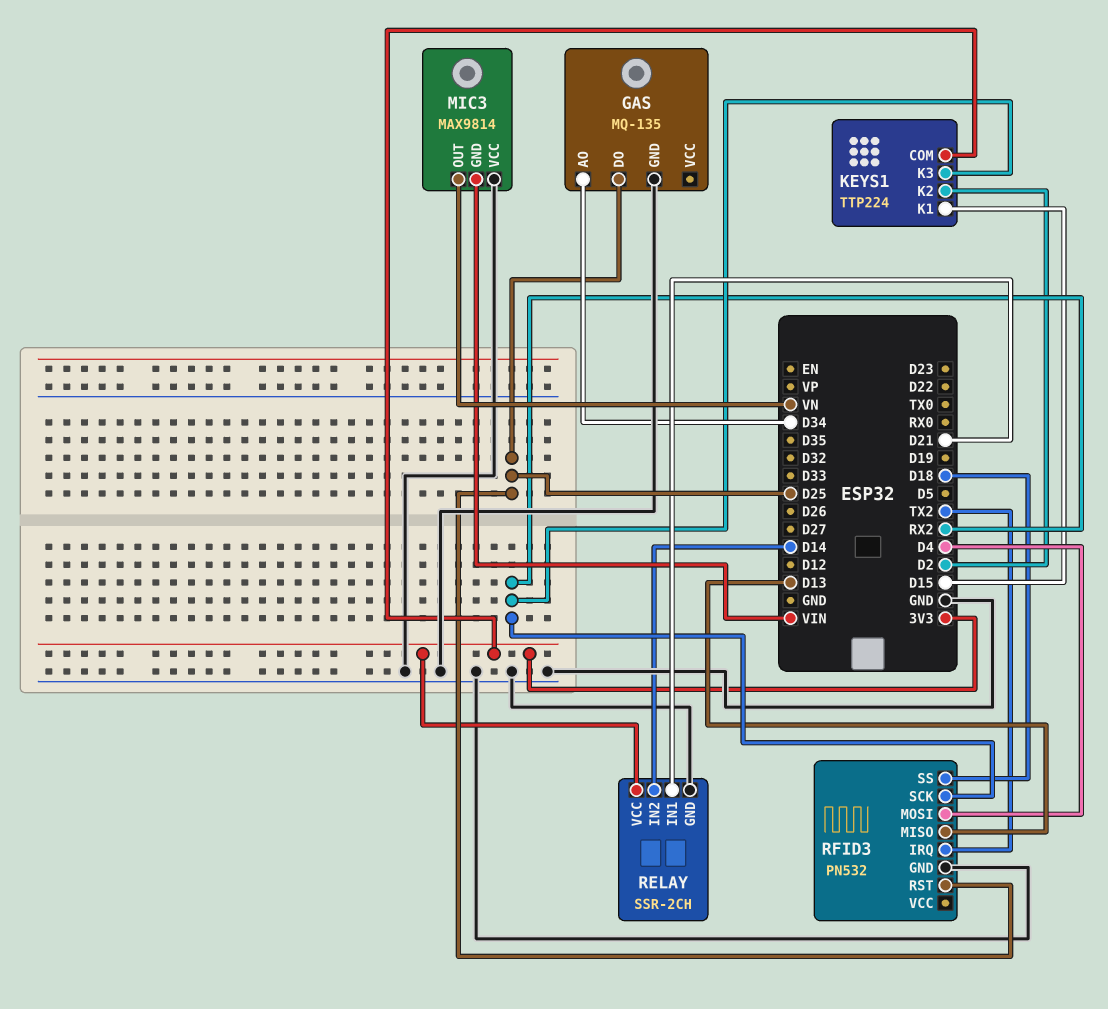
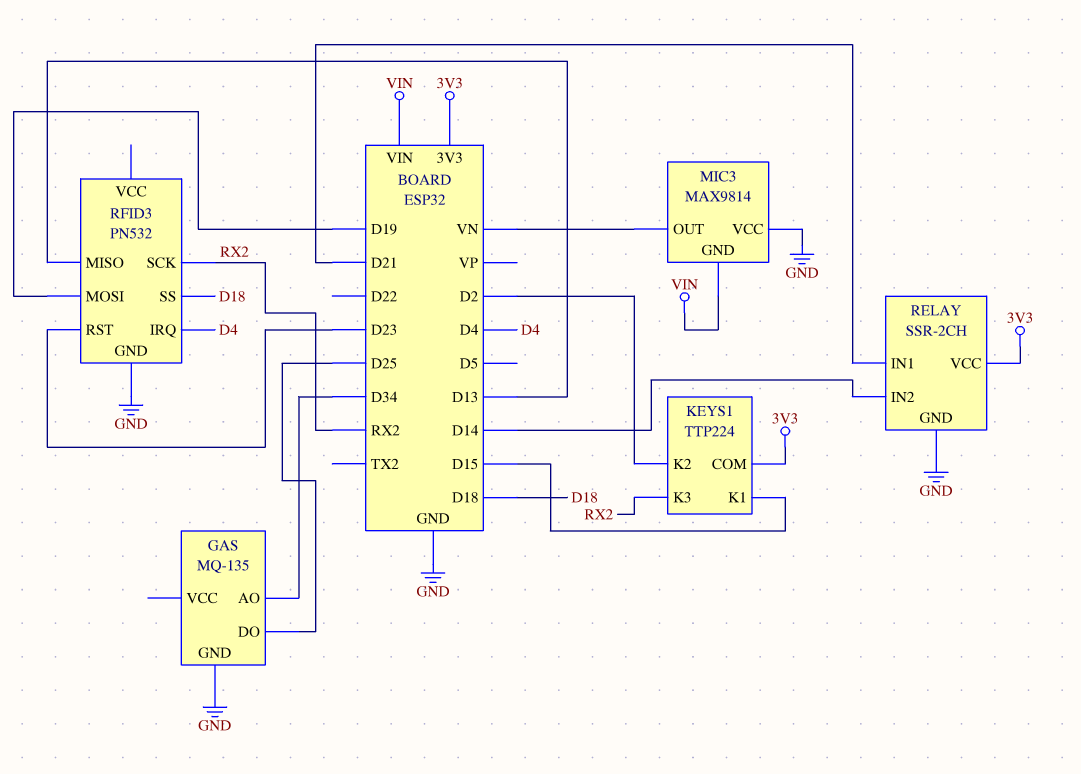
RFID3 pin IRQ: TX2 -> D4
RFID3 pin MOSI: D4 -> D19
RFID3 pin RST: D25 -> D23

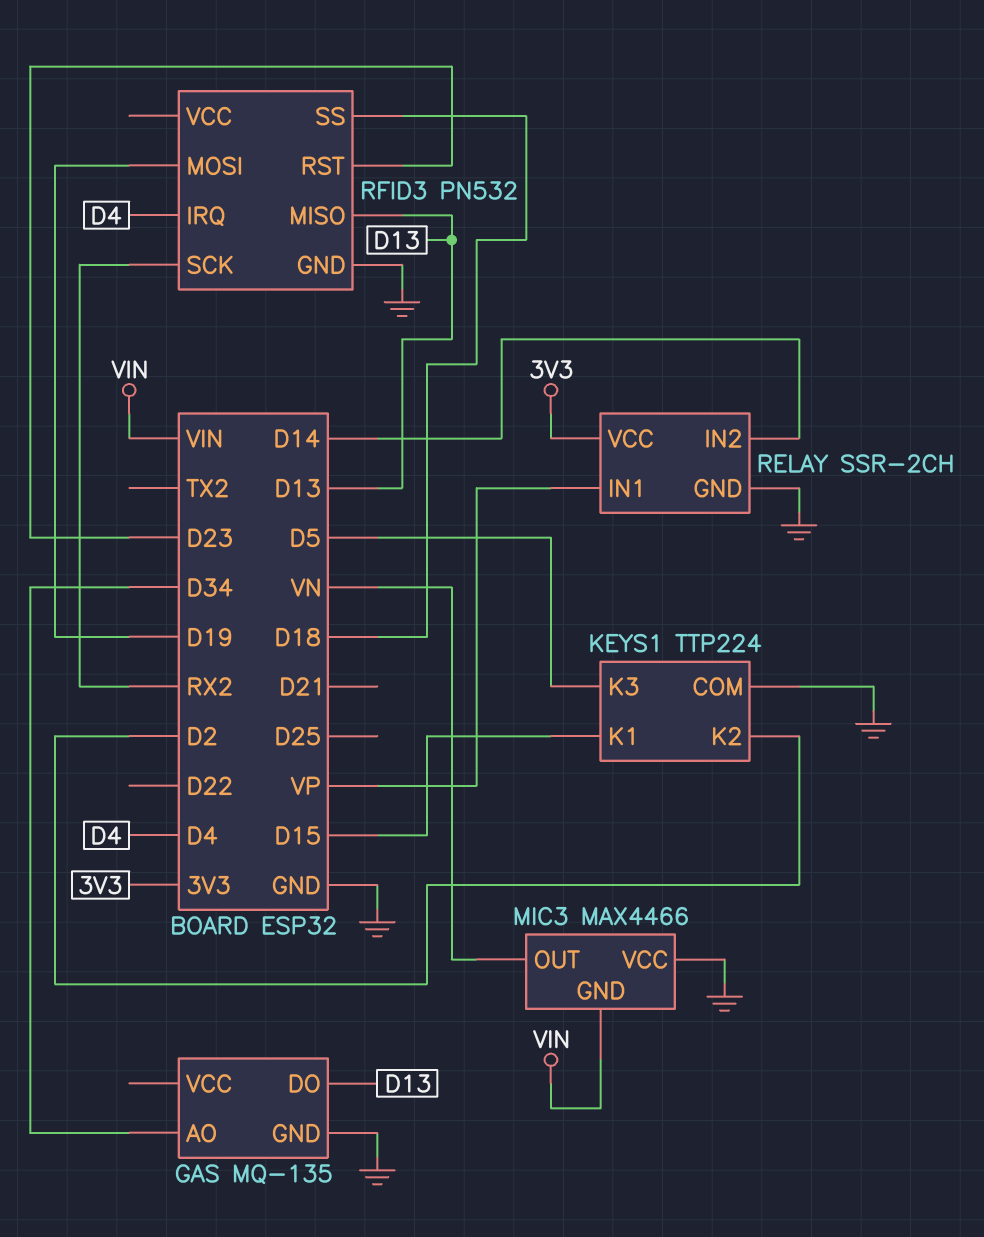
GAS pin DO: D25 -> D13
KEYS1 pin COM: 3V3 -> GND
KEYS1 pin K3: RX2 -> D5
MIC3: MAX9814 -> MAX4466
RELAY pin IN1: D21 -> VP

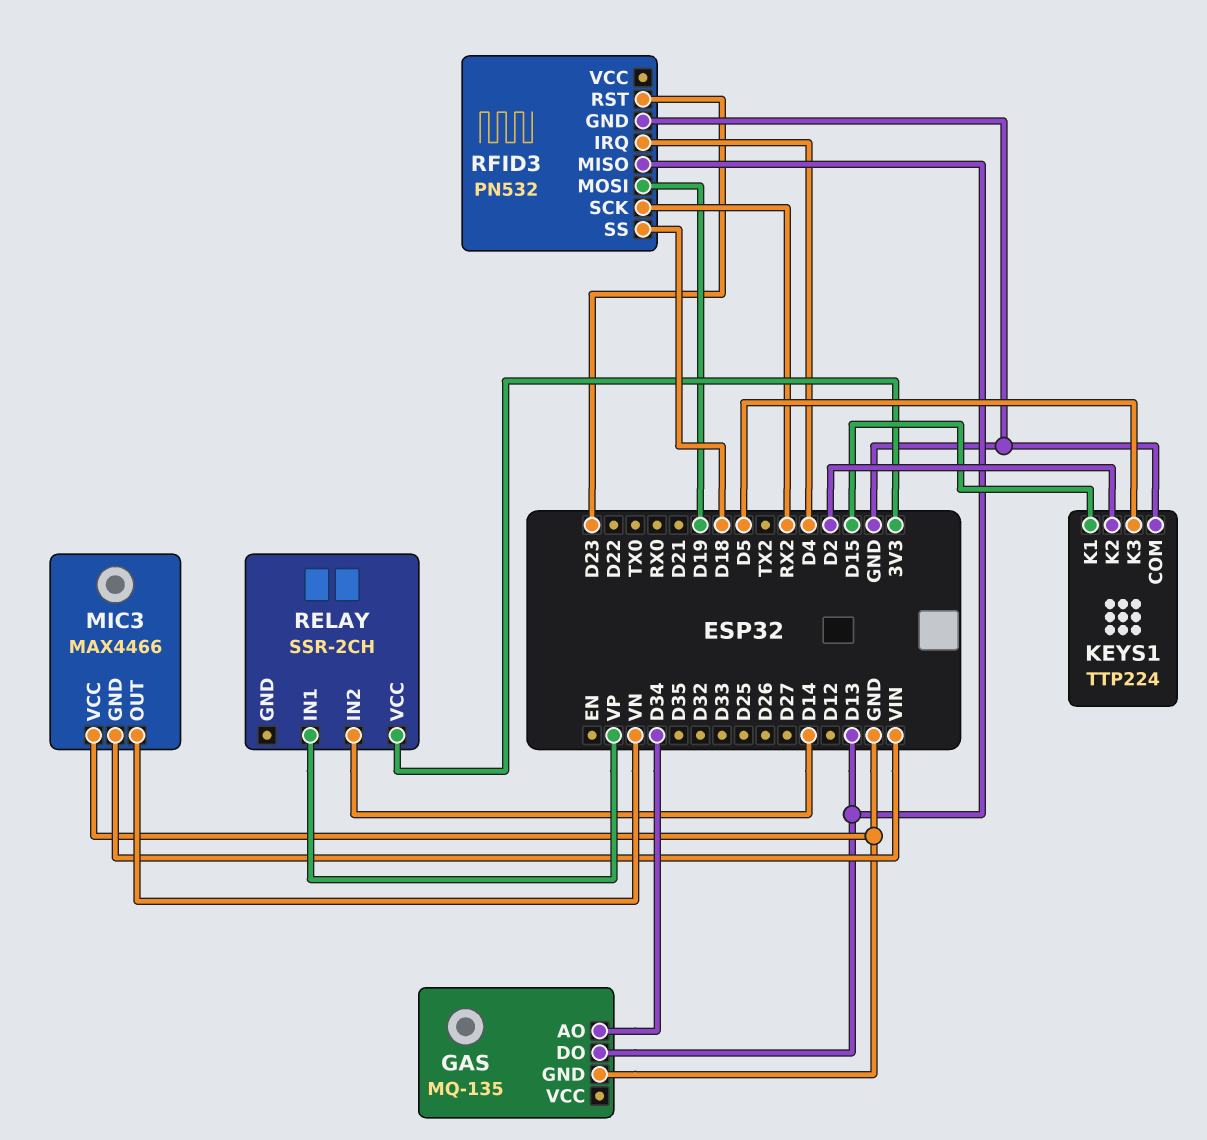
RELAY pin GND: GND -> none

